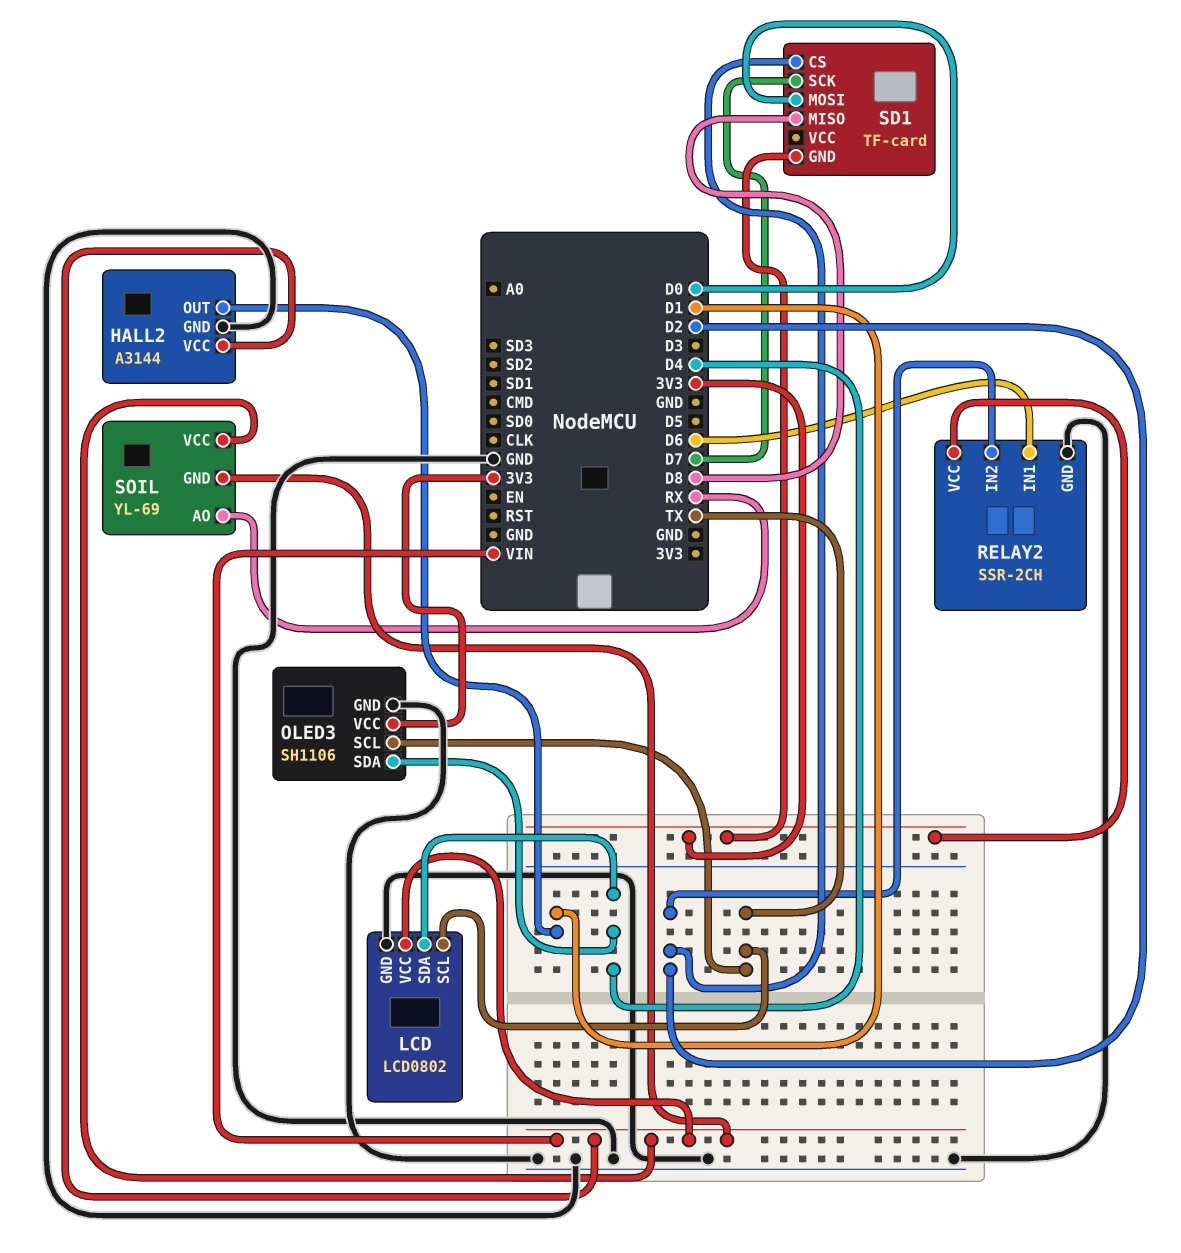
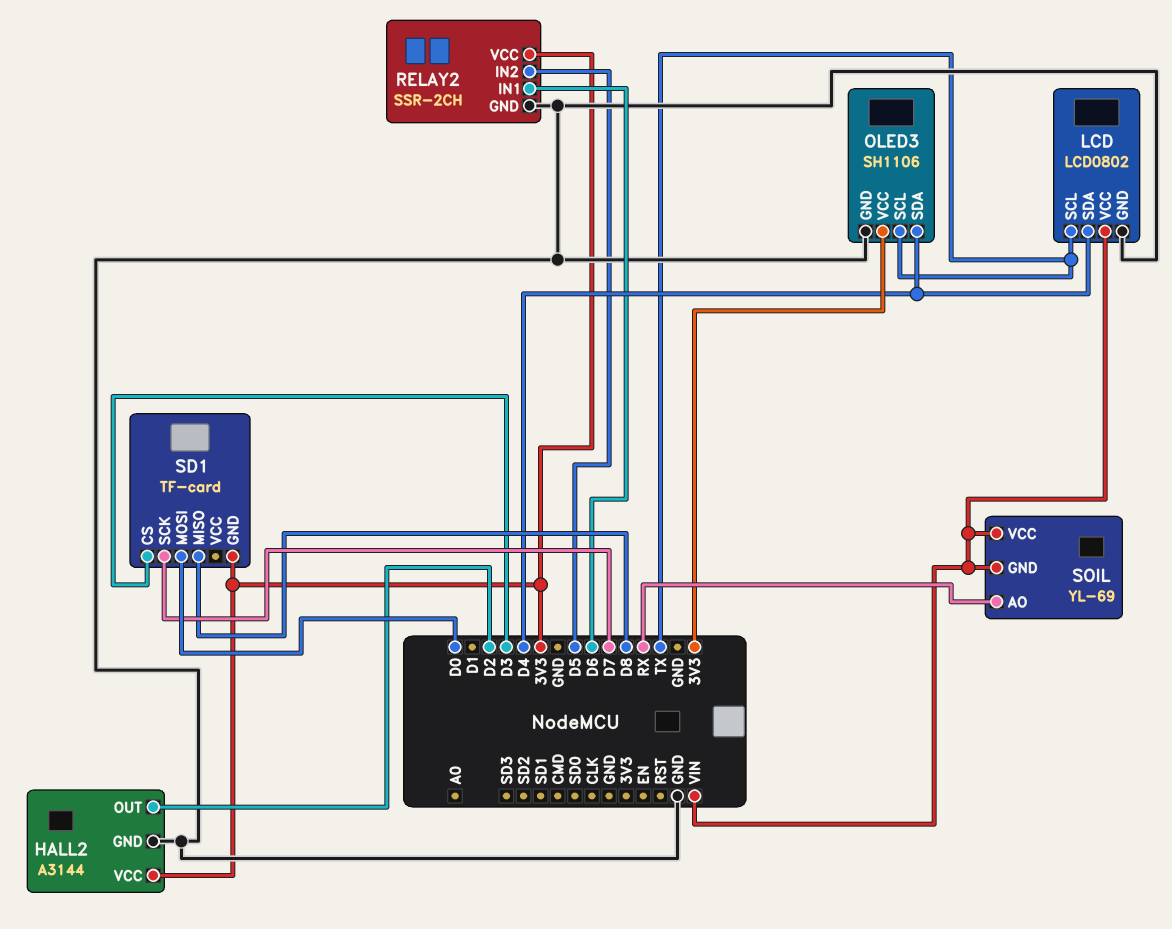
HALL2 pin OUT: D1 -> D2
HALL2 pin VCC: VIN -> 3V3
RELAY2 pin IN2: D2 -> D5
SD1 pin CS: D2 -> D3

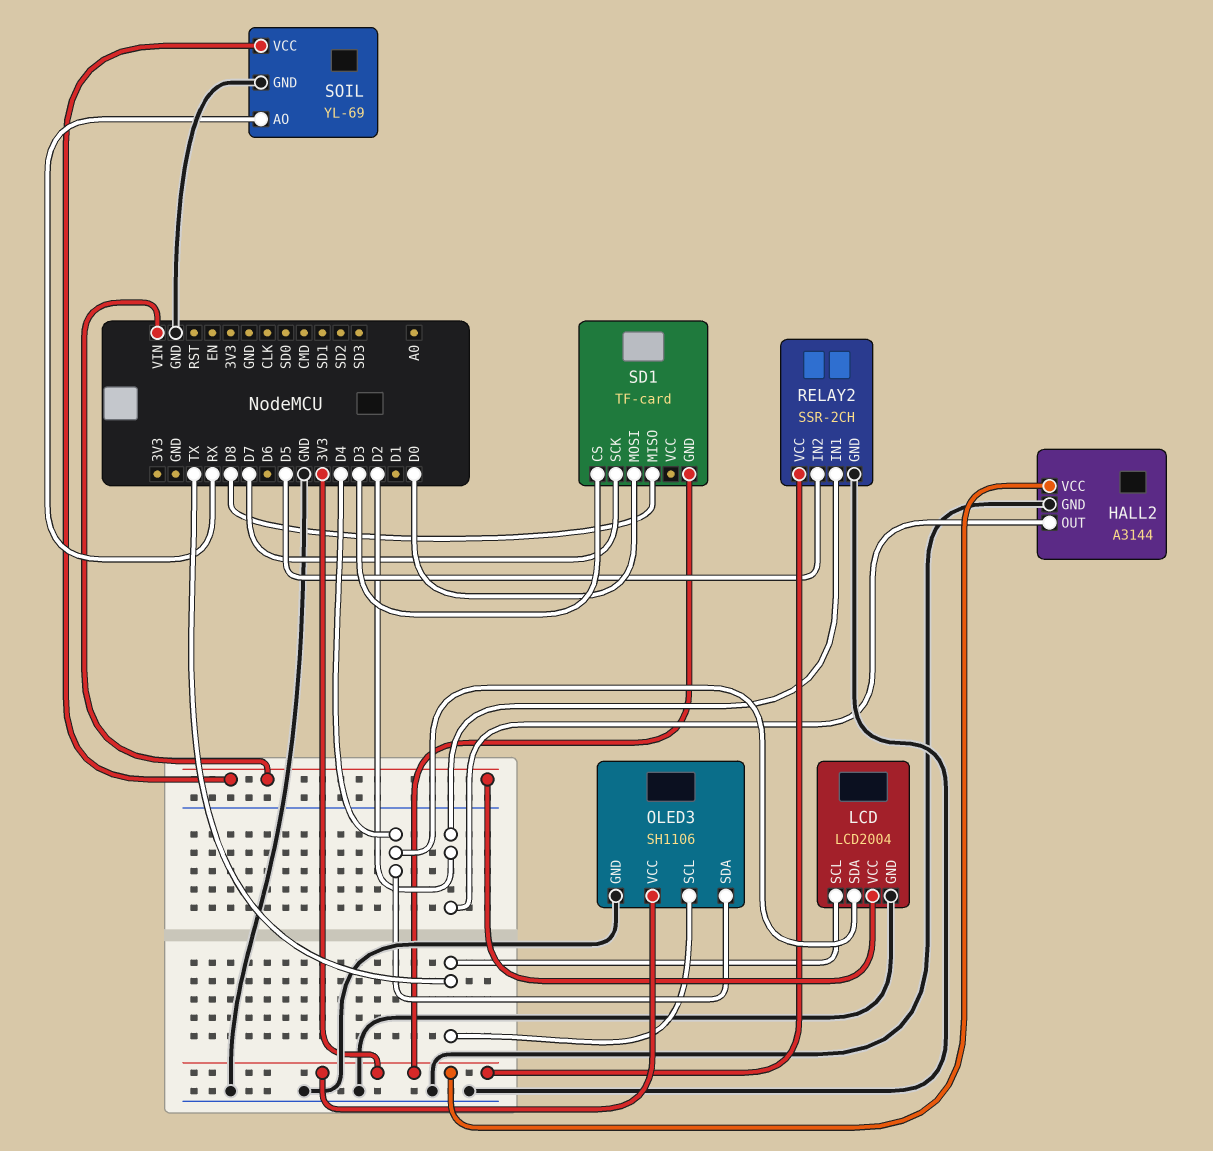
LCD: LCD0802 -> LCD2004
RELAY2 pin IN1: D6 -> D2
SOIL pin GND: VIN -> GND

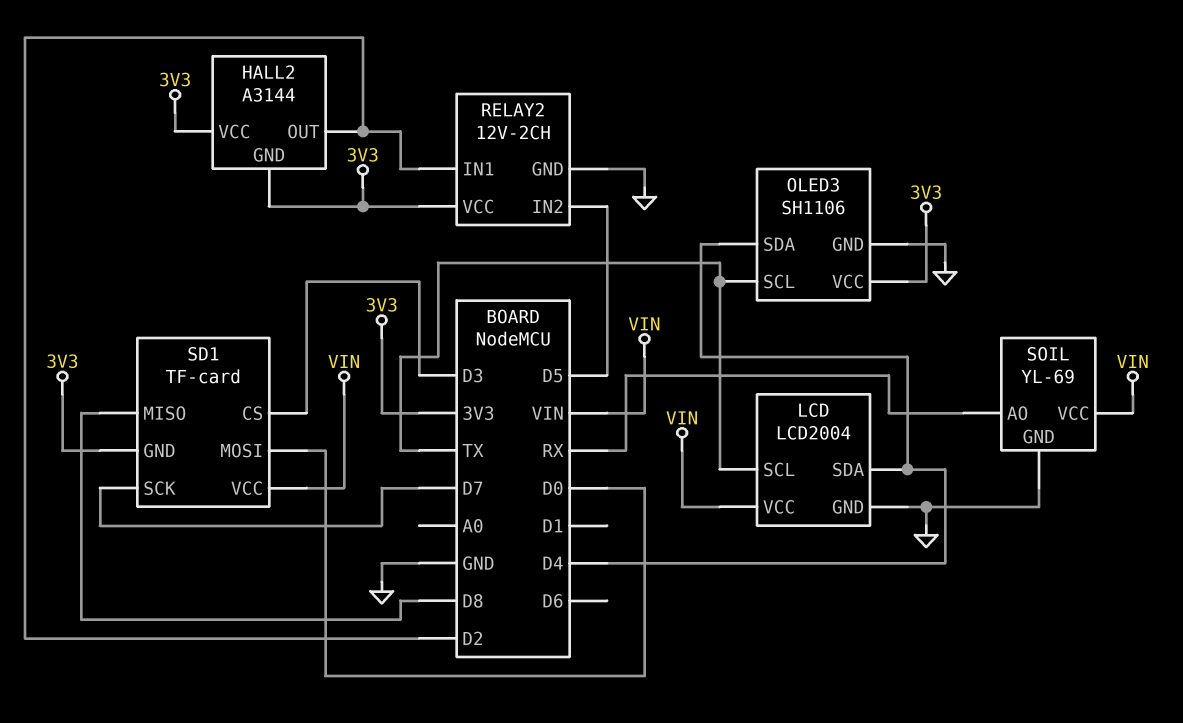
HALL2 pin GND: GND -> 3V3
RELAY2: SSR-2CH -> 12V-2CH
SD1 pin VCC: none -> VIN

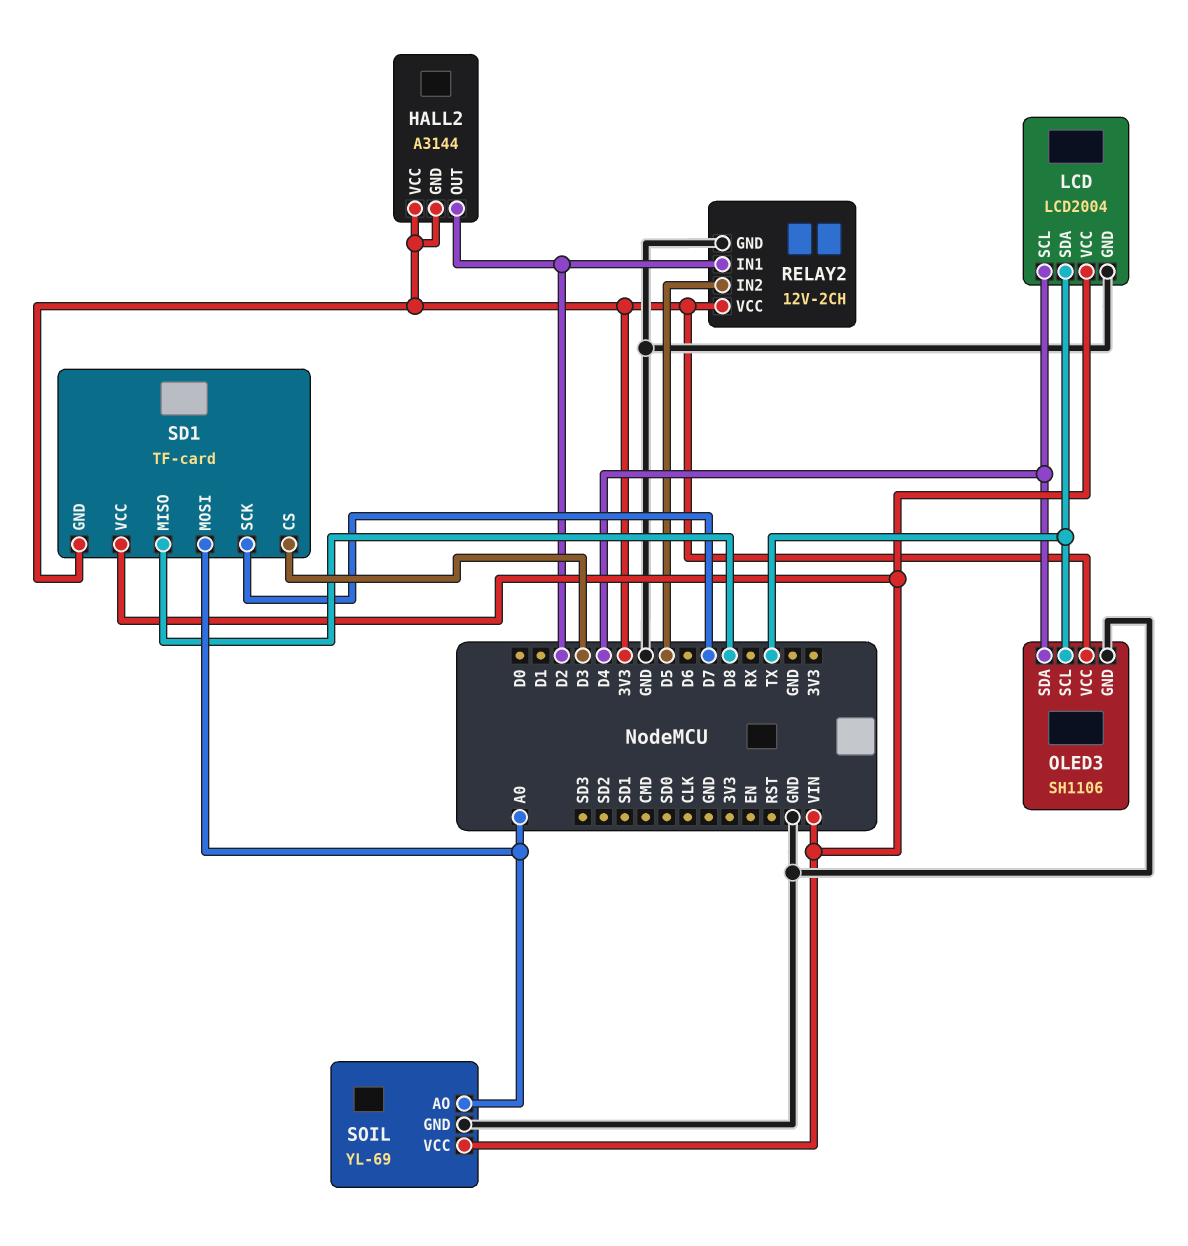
LCD pin SCL: TX -> D4
LCD pin SDA: D4 -> TX
SD1 pin MOSI: D0 -> A0
SOIL pin AO: RX -> A0

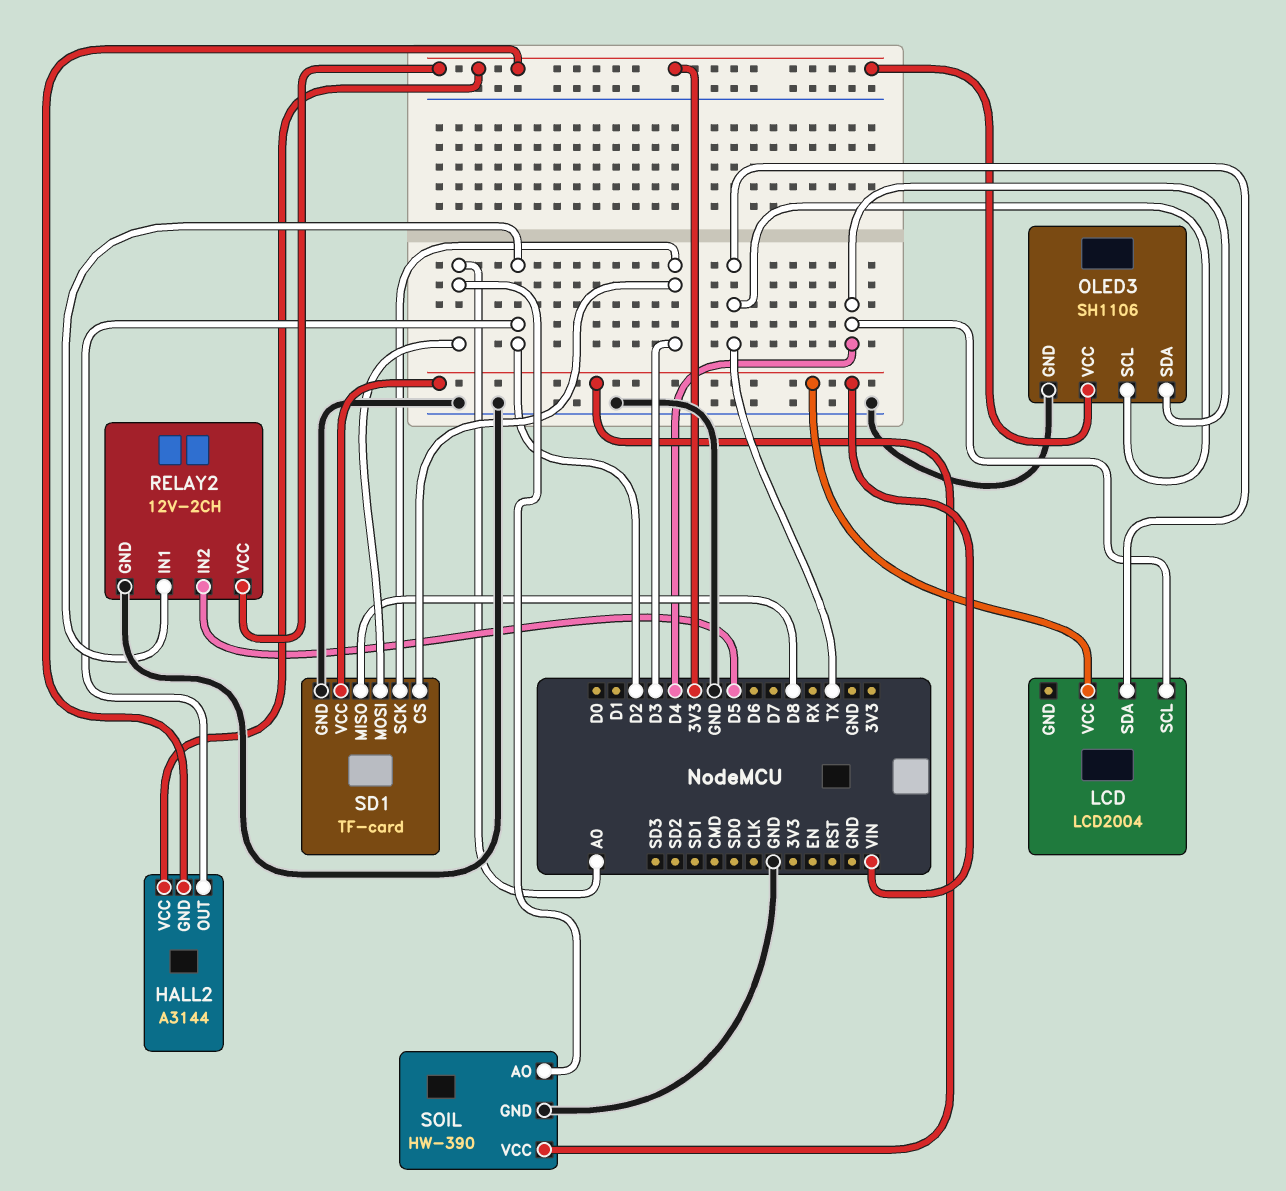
LCD pin GND: GND -> none
SD1 pin GND: 3V3 -> GND
SD1 pin SCK: D7 -> D3
SOIL: YL-69 -> HW-390

